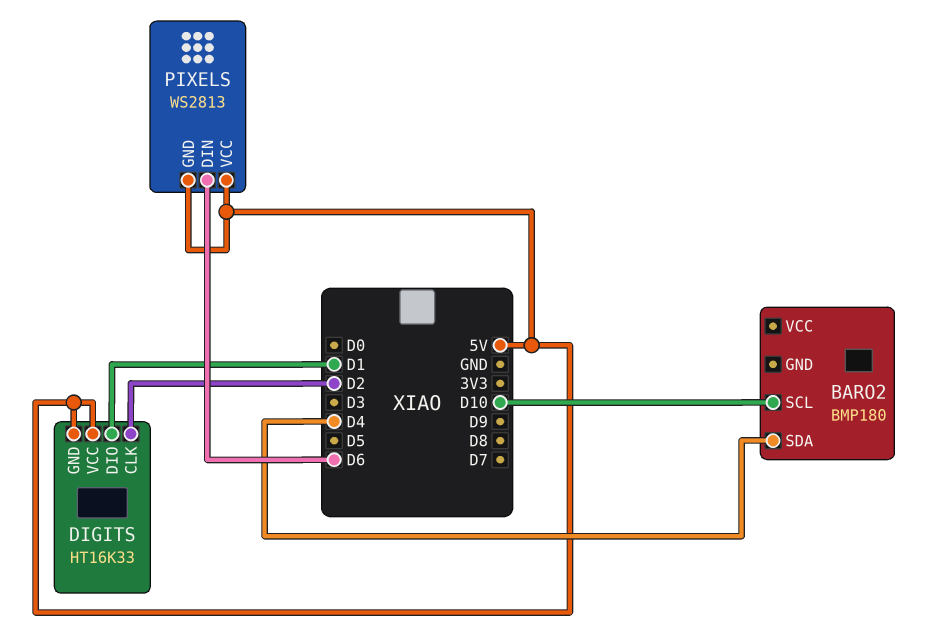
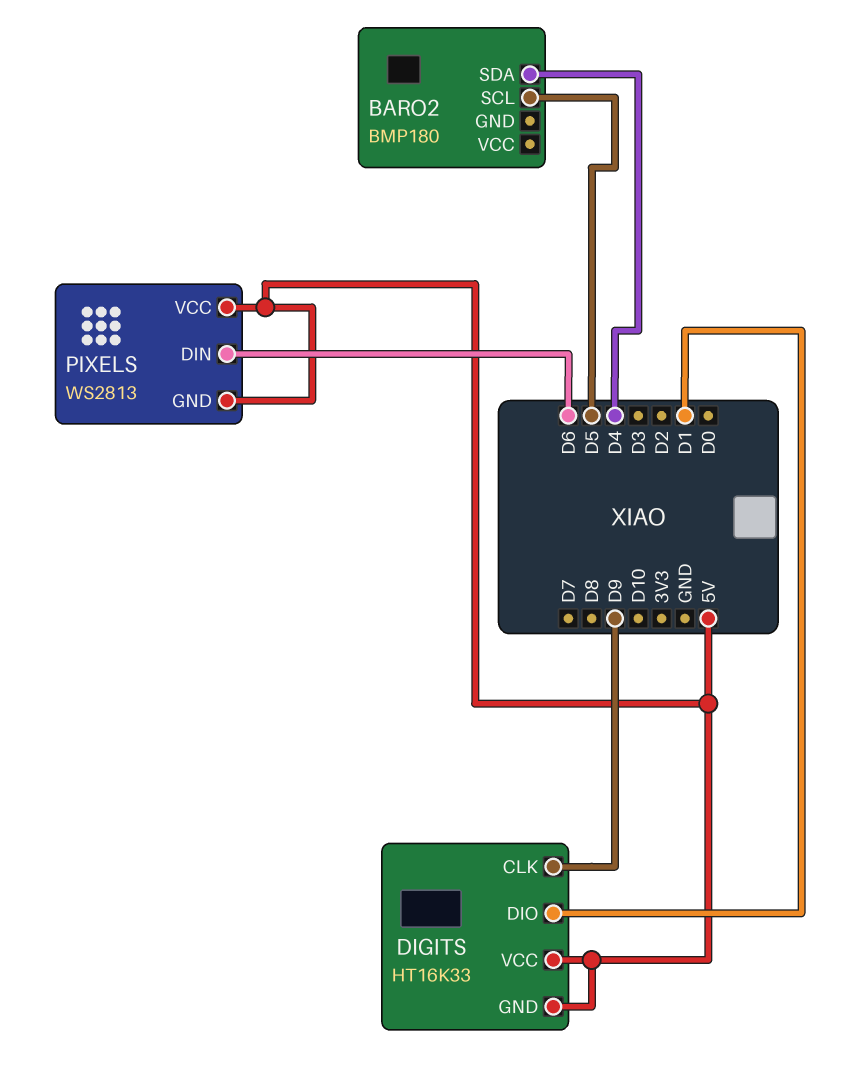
BARO2 pin SCL: D10 -> D5
DIGITS pin CLK: D2 -> D9

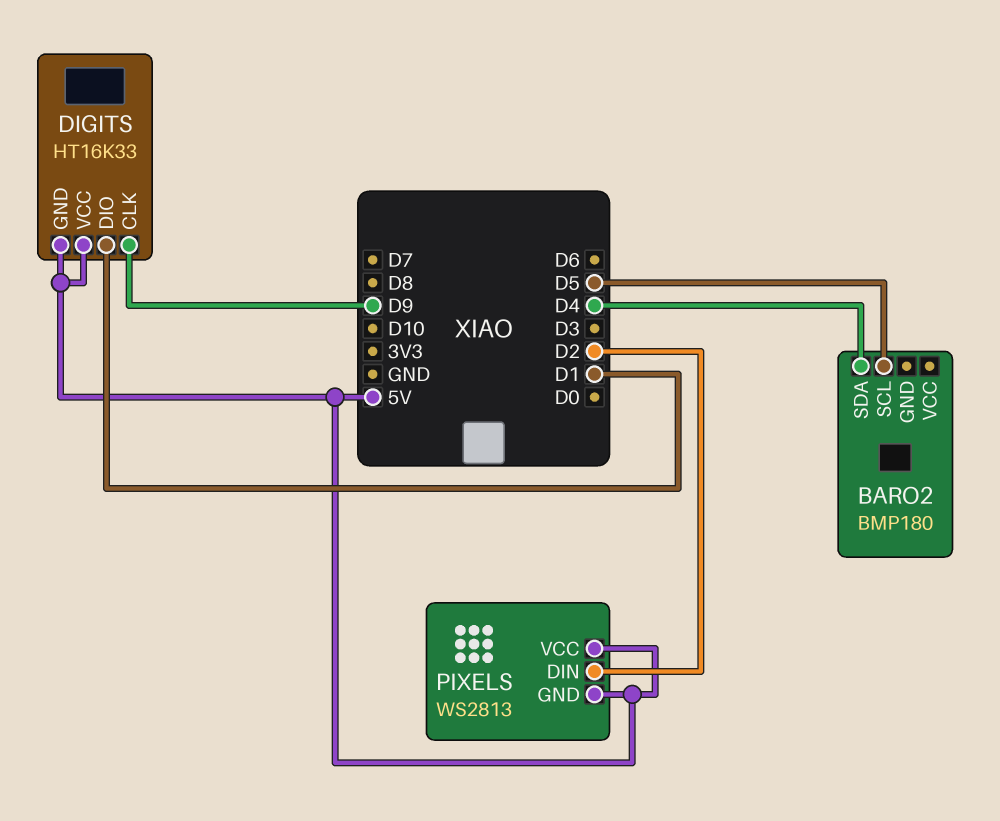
PIXELS pin DIN: D6 -> D2

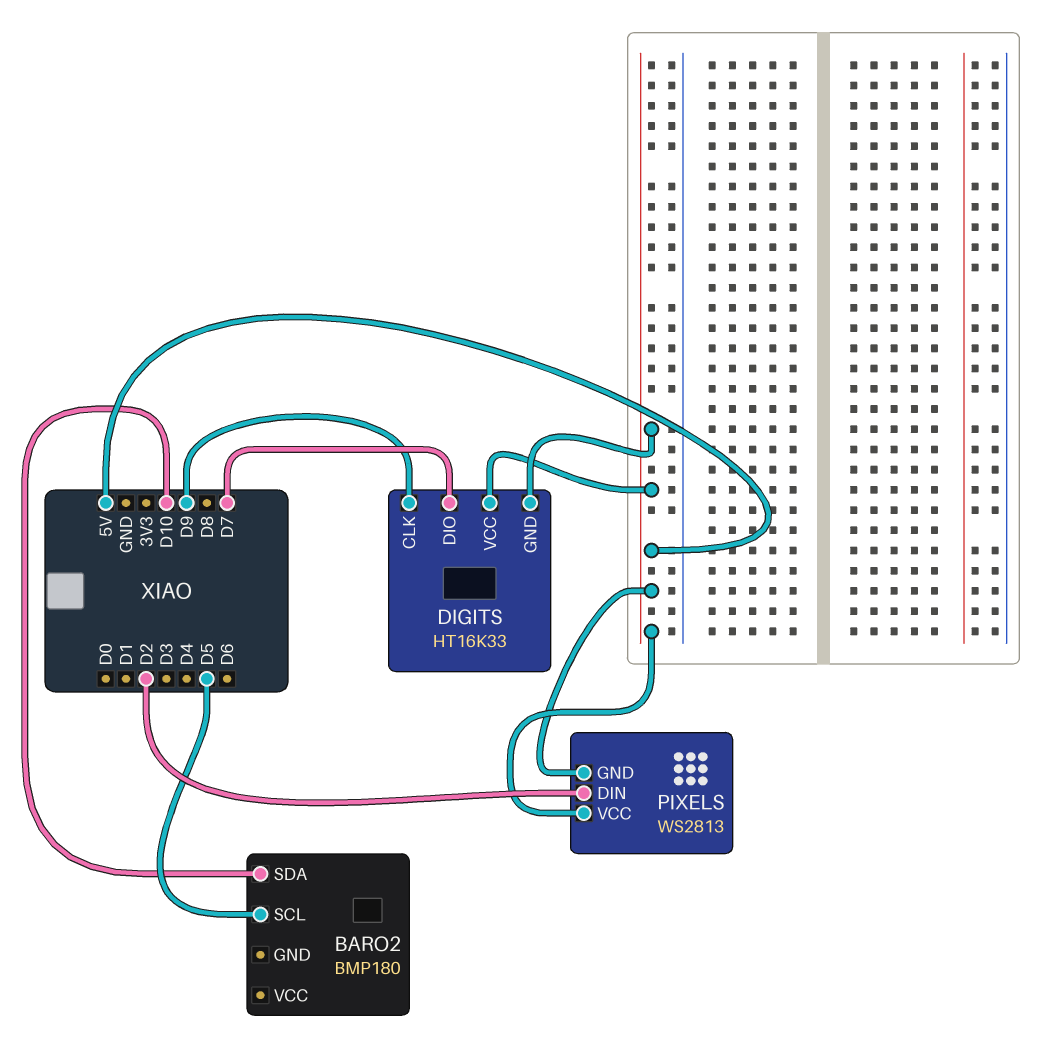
BARO2 pin SDA: D4 -> D10
DIGITS pin DIO: D1 -> D7

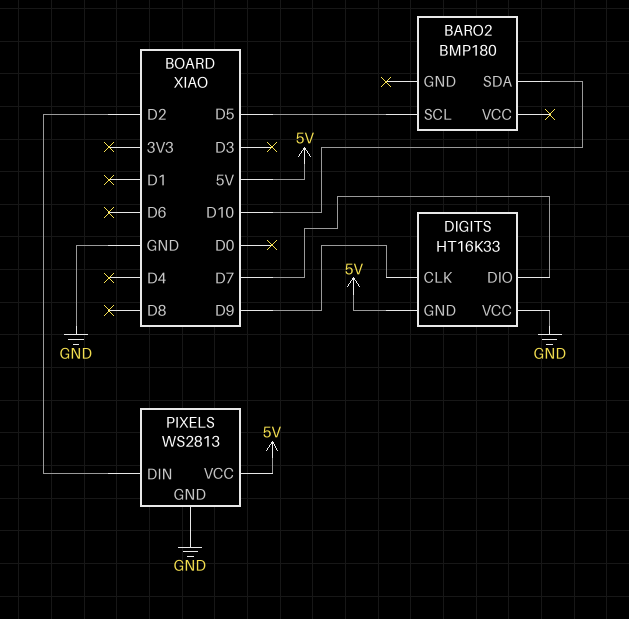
DIGITS pin VCC: 5V -> GND
PIXELS pin GND: 5V -> GND

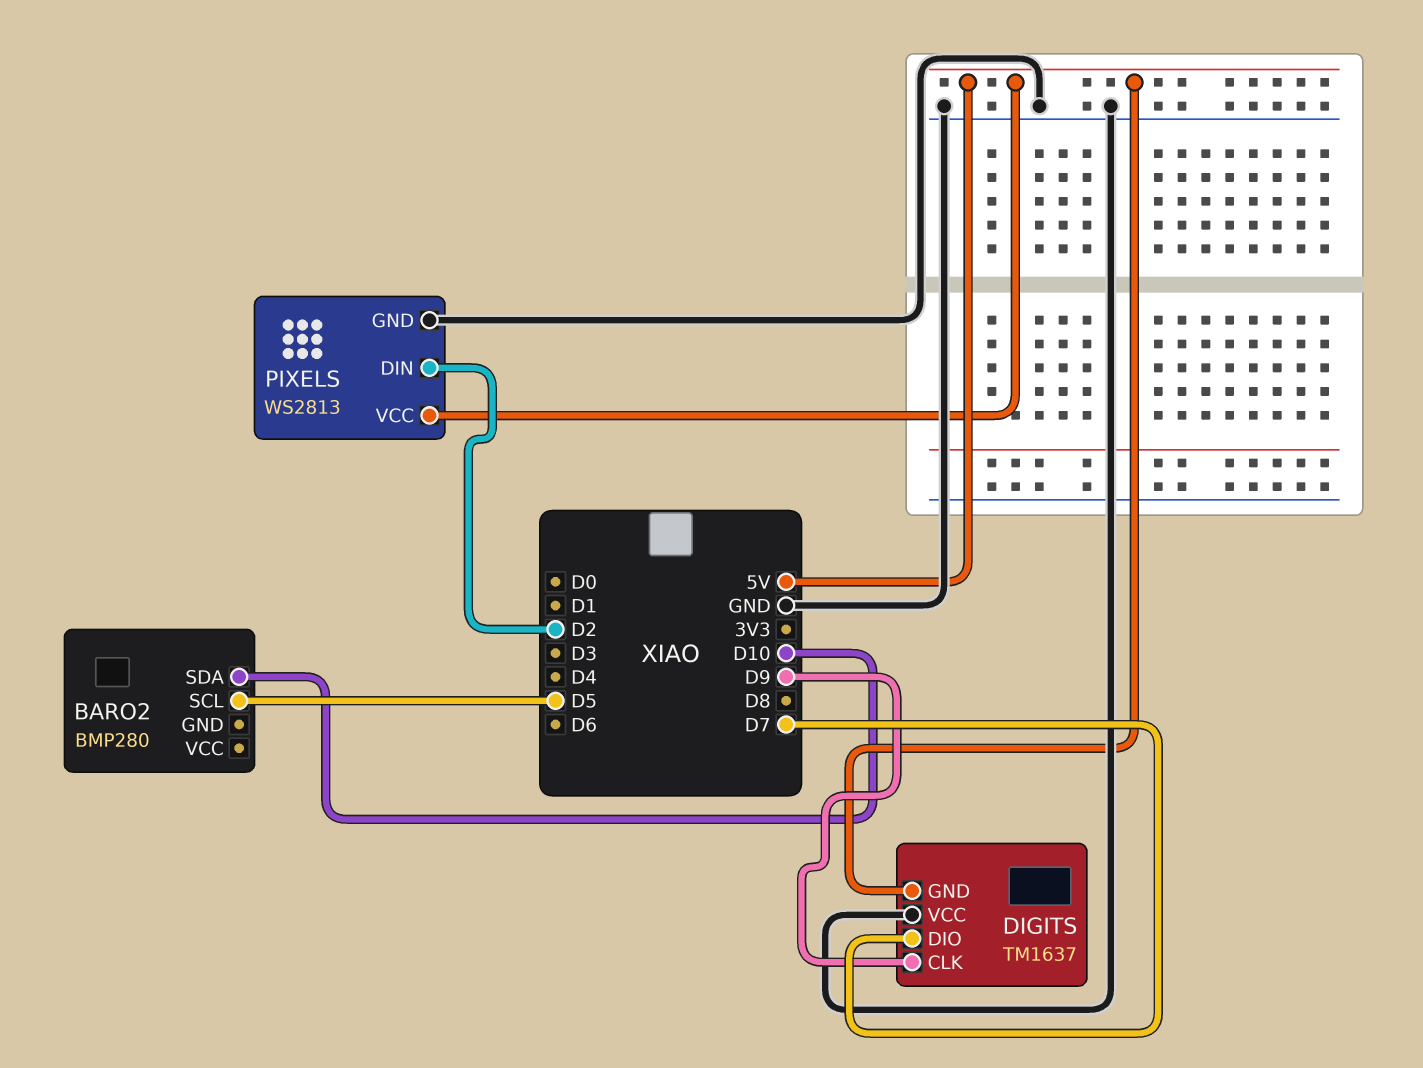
BARO2: BMP180 -> BMP280
DIGITS: HT16K33 -> TM1637

